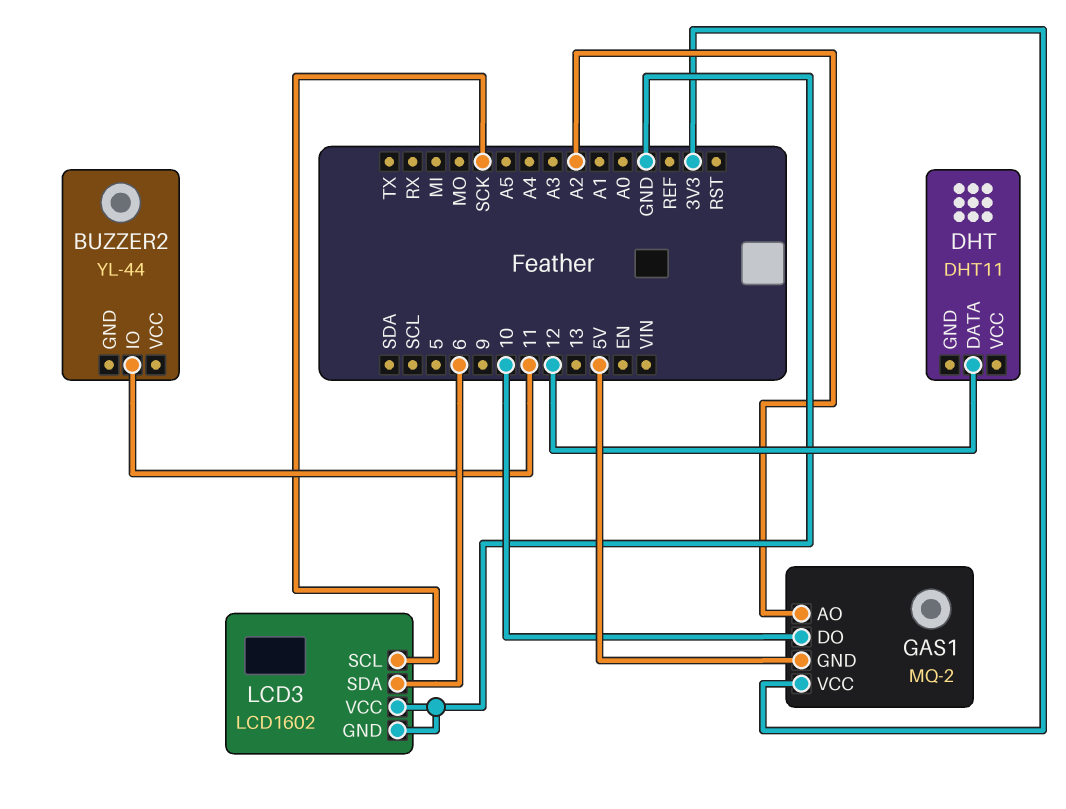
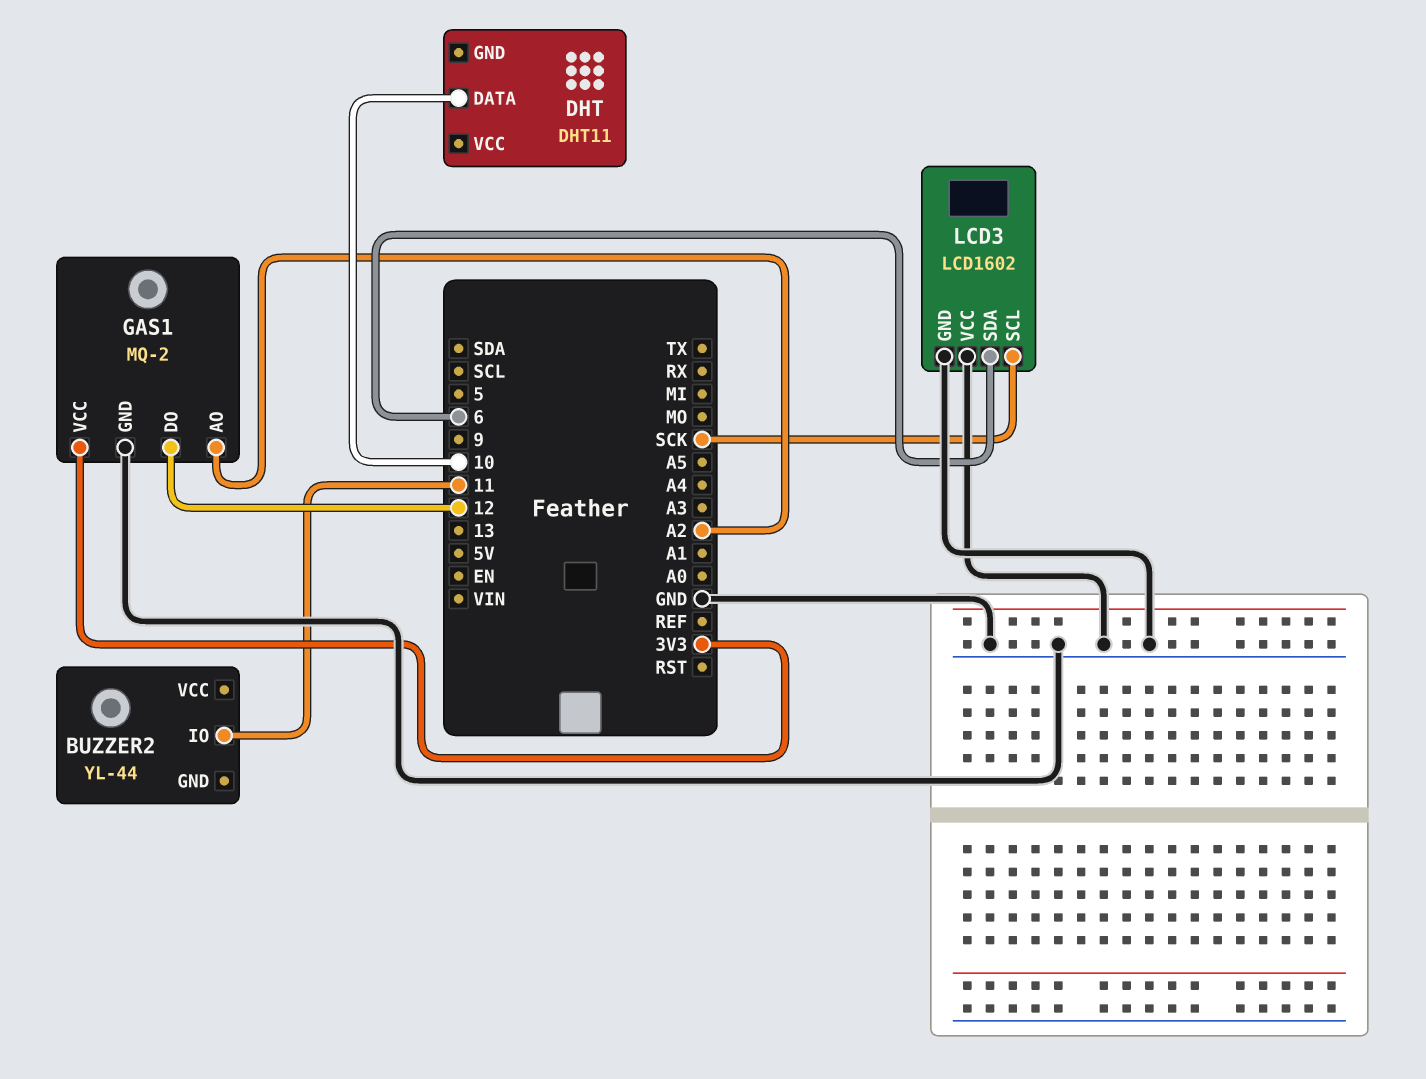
DHT pin DATA: 12 -> 10
GAS1 pin DO: 10 -> 12
GAS1 pin GND: 5V -> GND

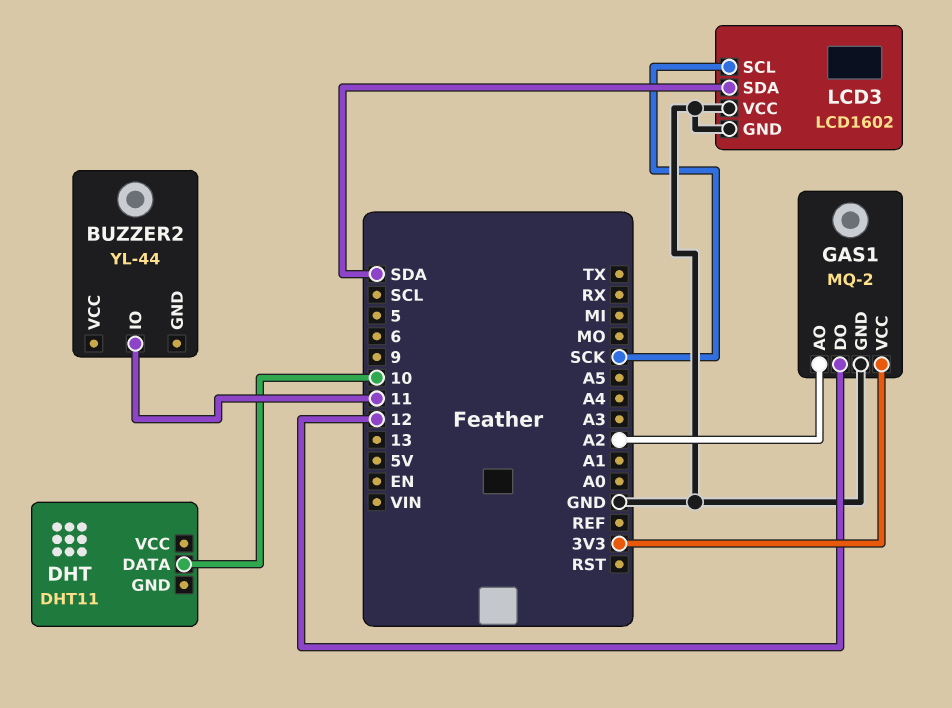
LCD3 pin SDA: 6 -> SDA

